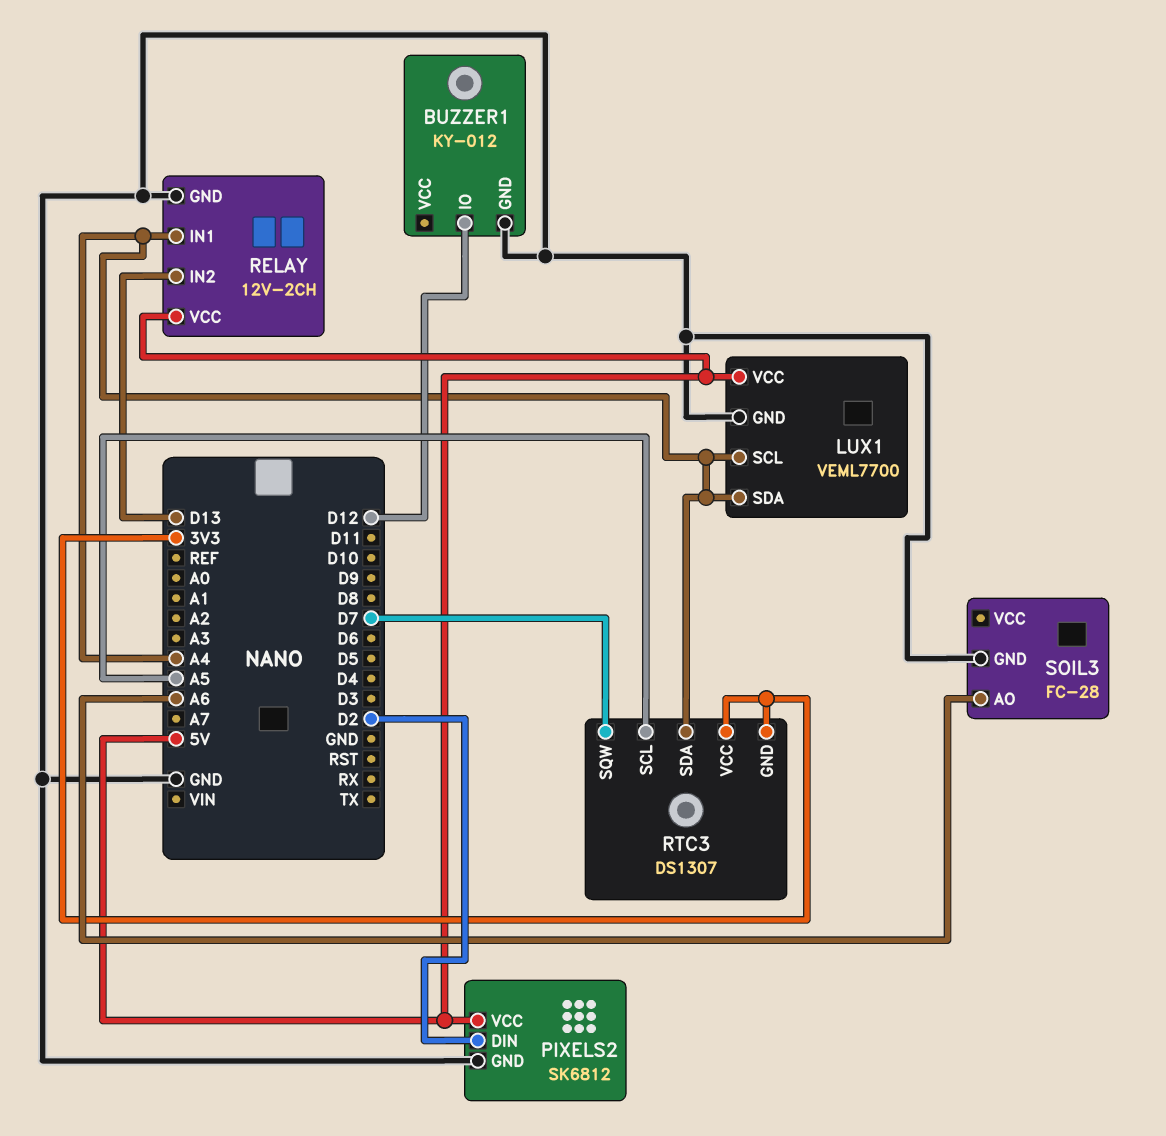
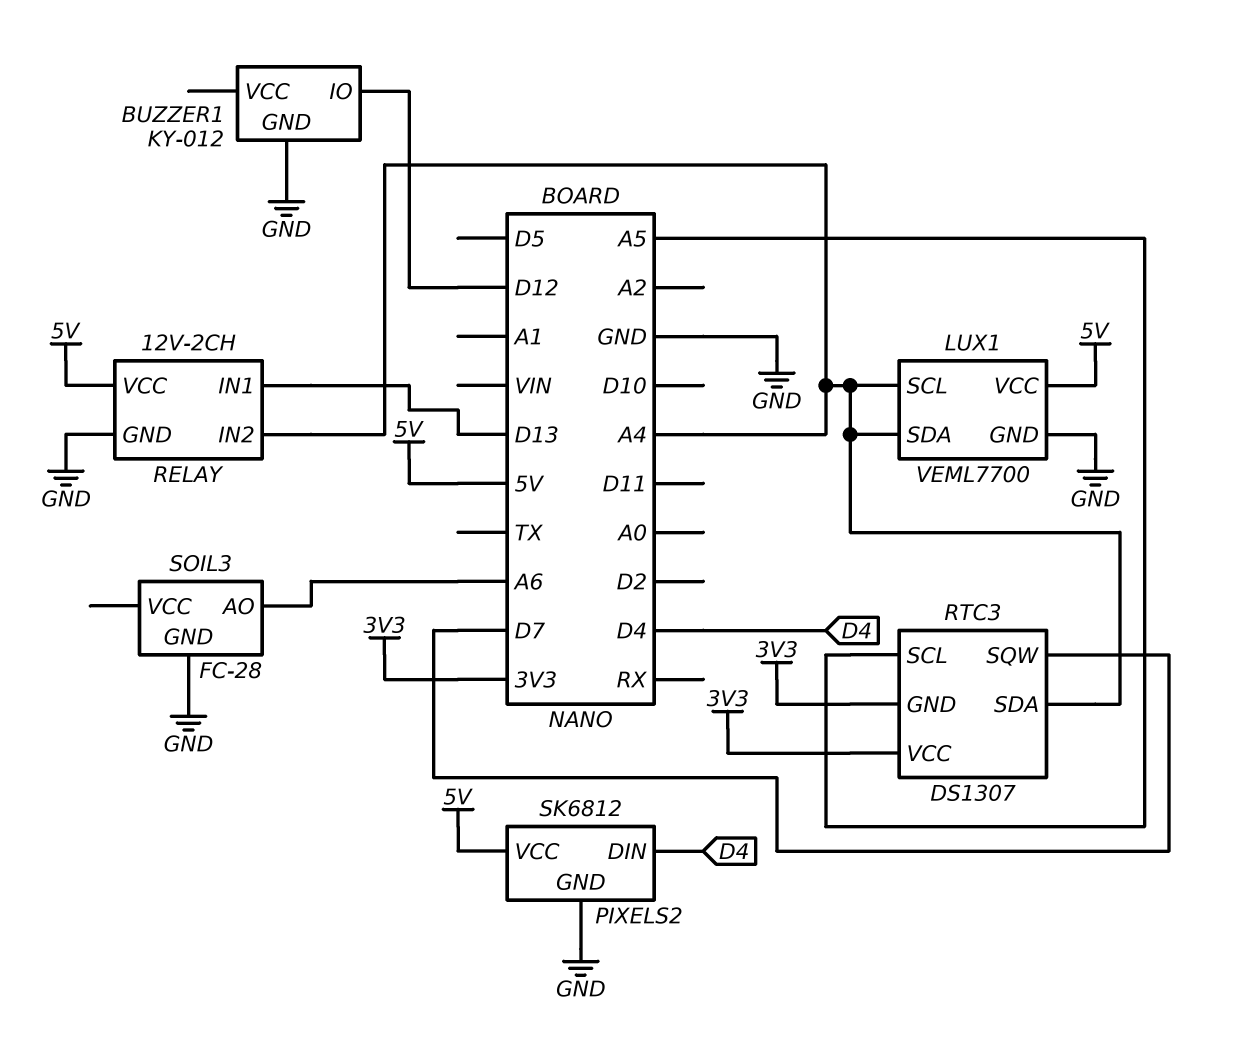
PIXELS2 pin DIN: D2 -> D4
RELAY pin IN1: A4 -> D13
RELAY pin IN2: D13 -> A4

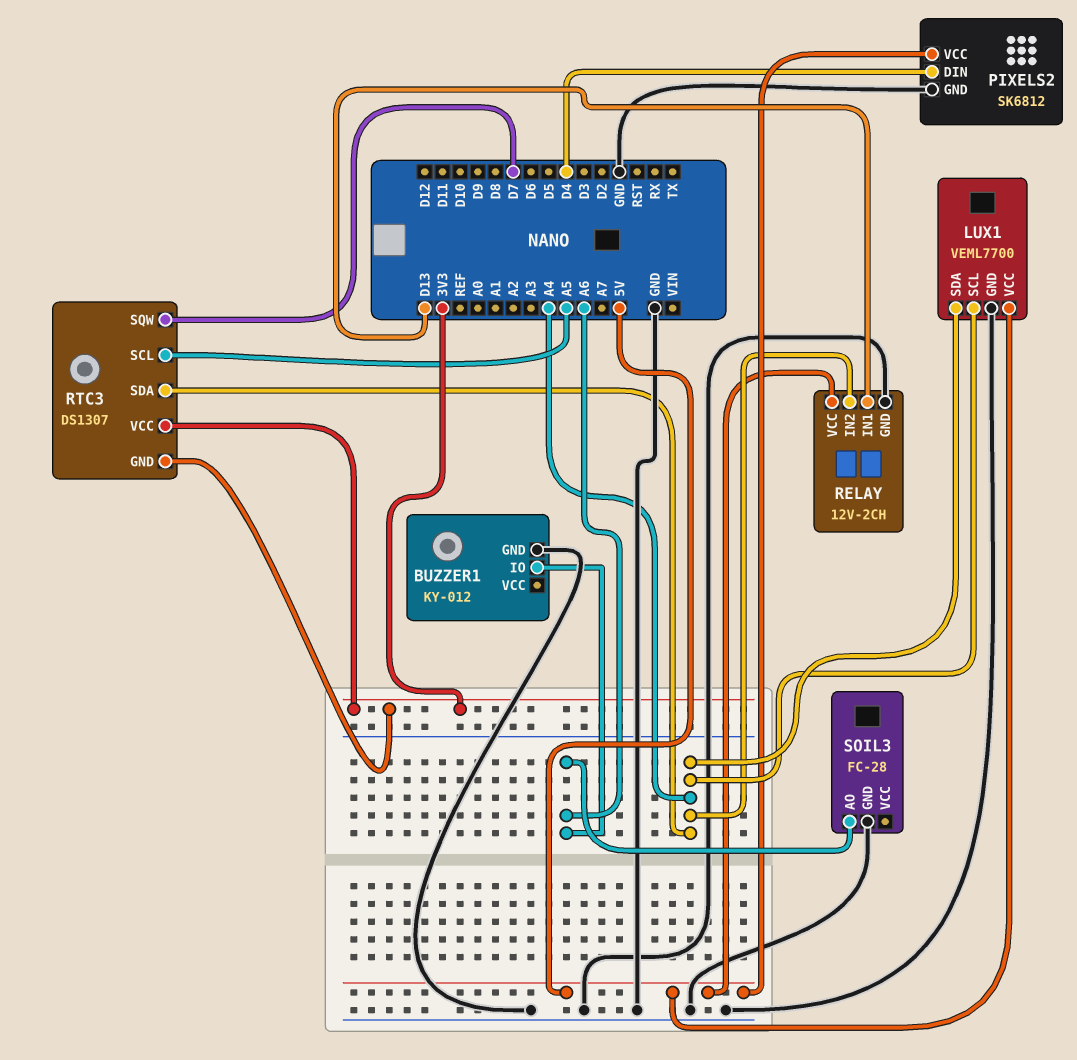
BUZZER1 pin IO: D12 -> A6

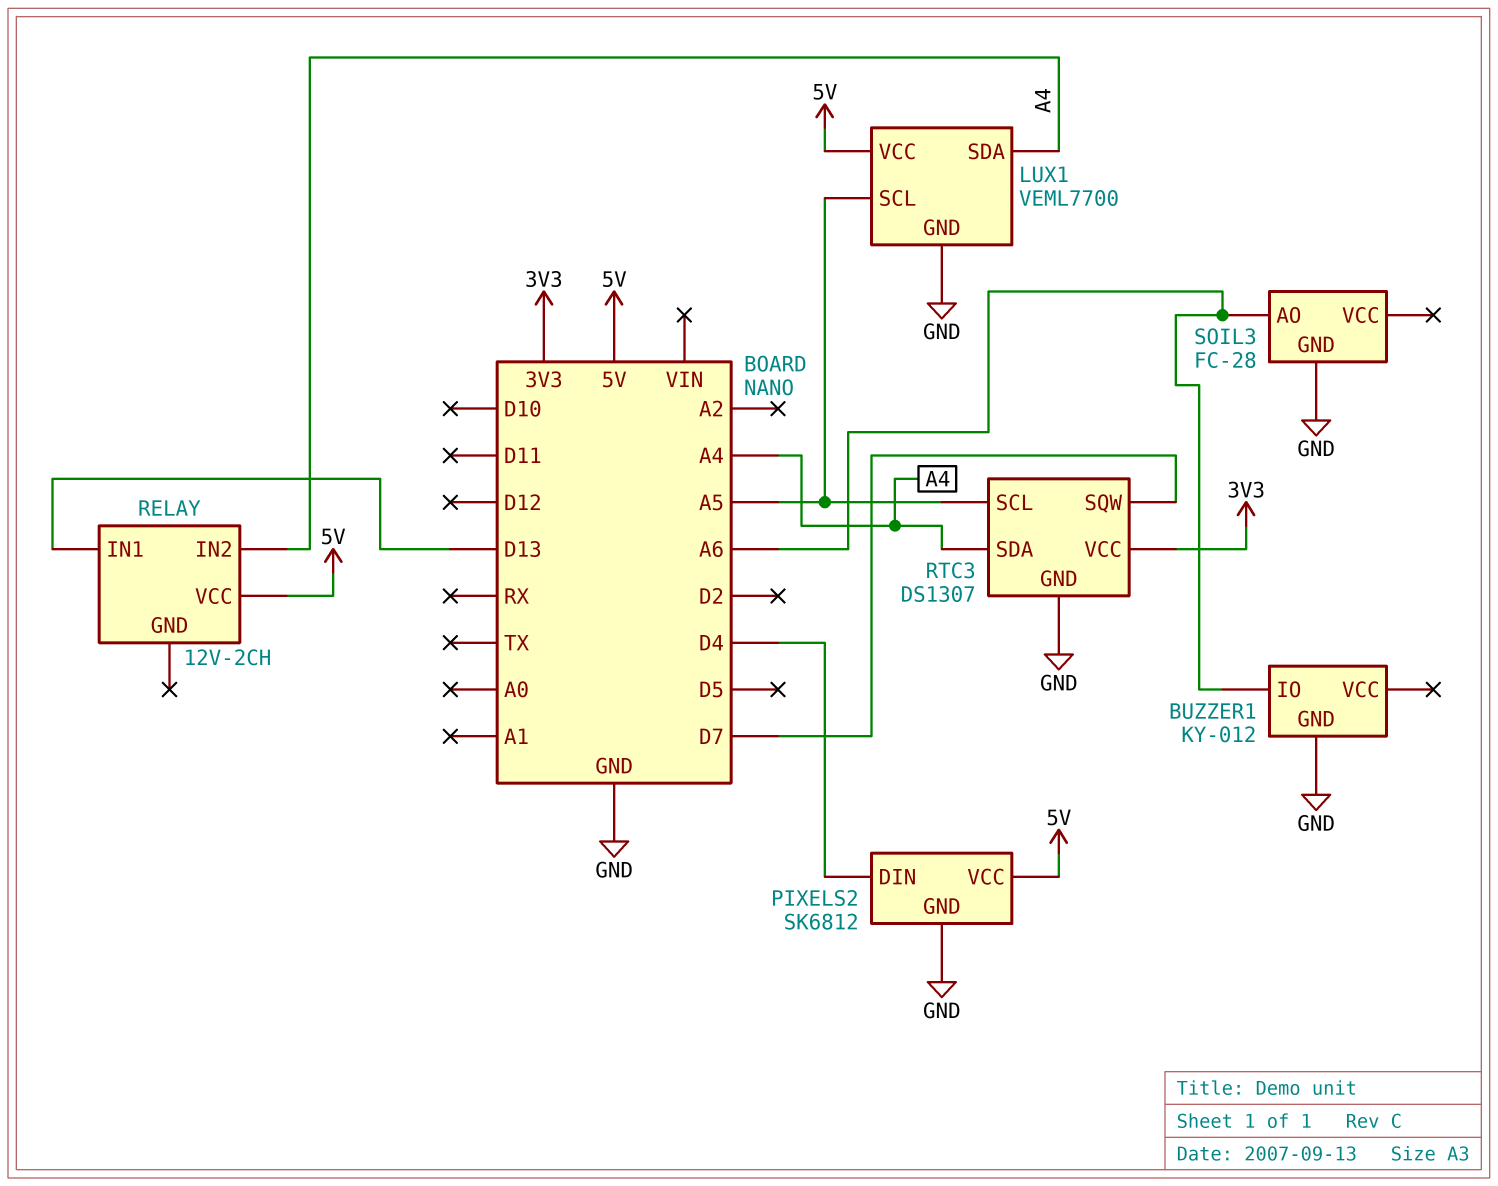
LUX1 pin SCL: A4 -> A5
RELAY pin GND: GND -> none
RTC3 pin GND: 3V3 -> GND

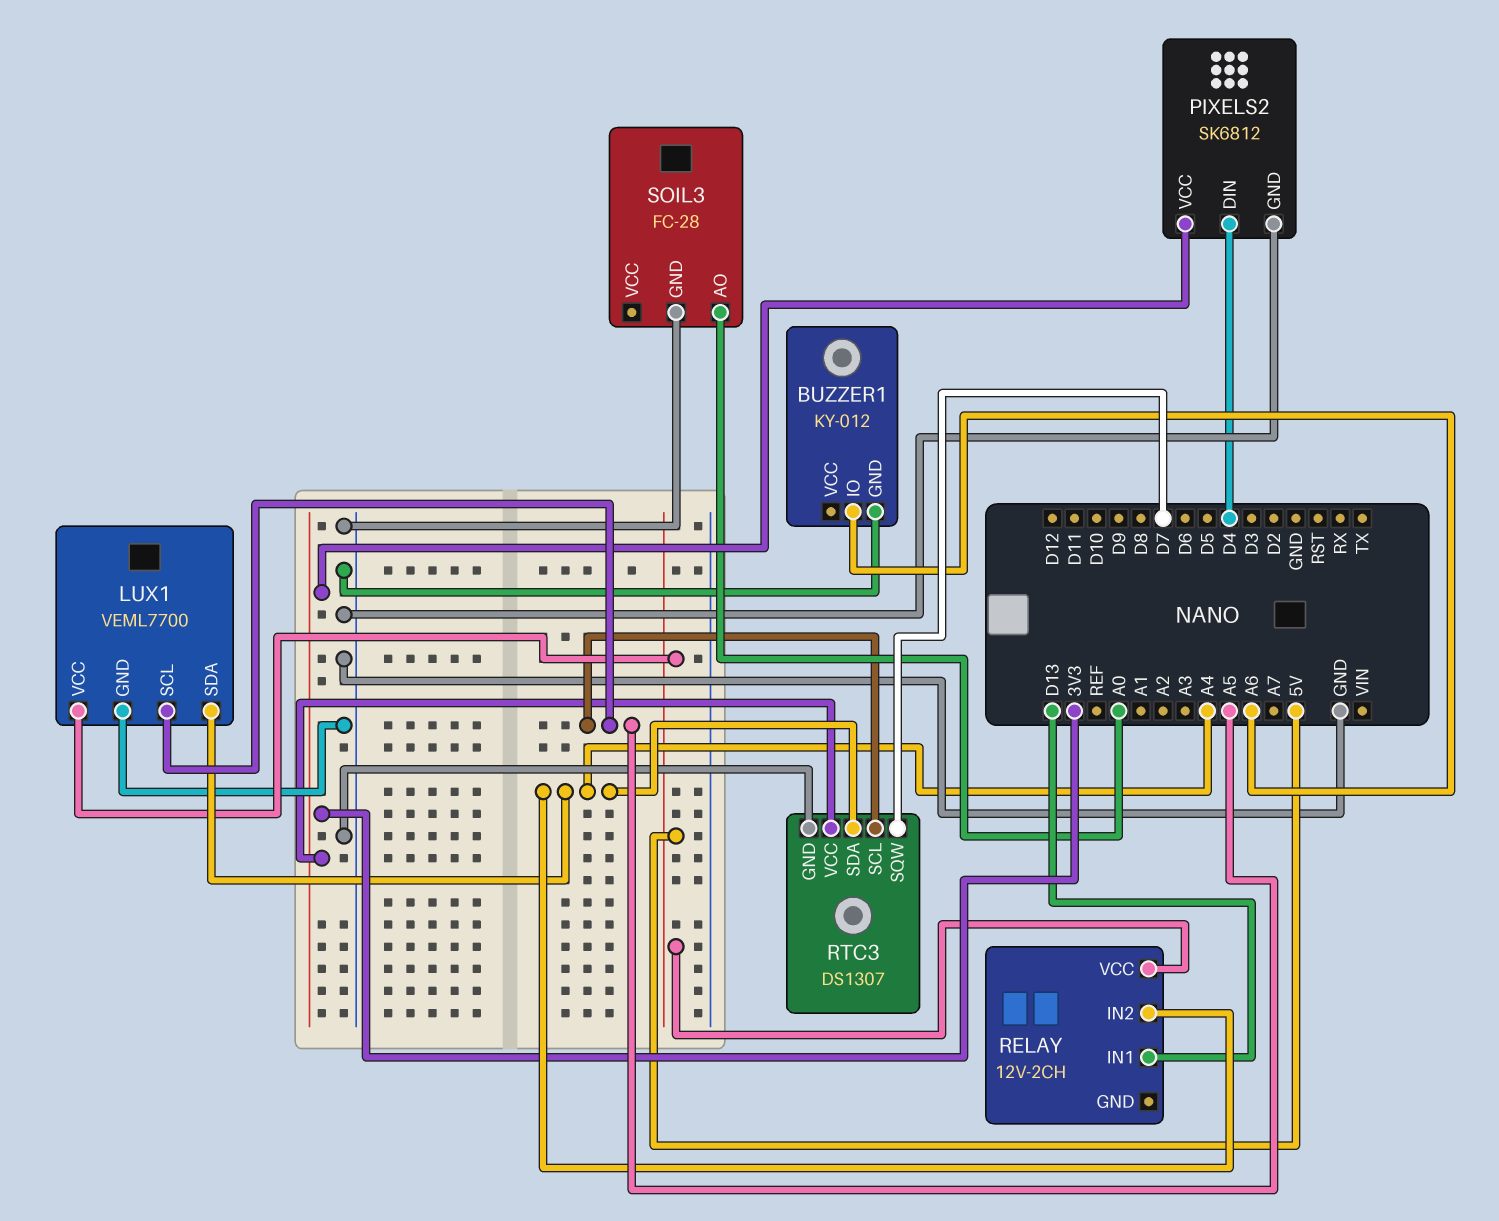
PIXELS2 pin VCC: 5V -> 3V3
SOIL3 pin AO: A6 -> A0

